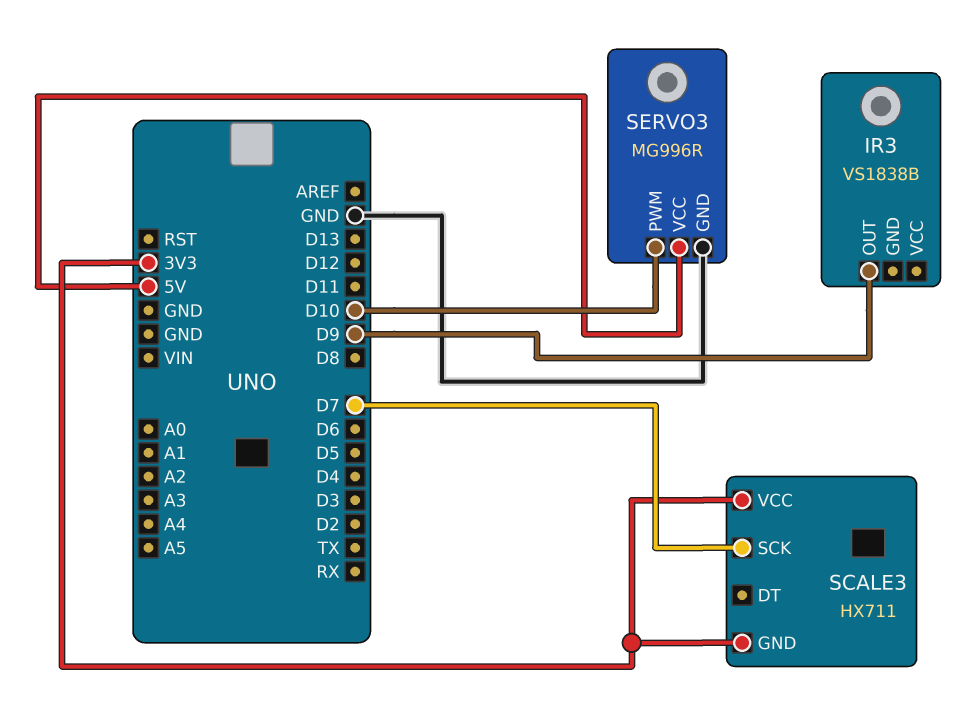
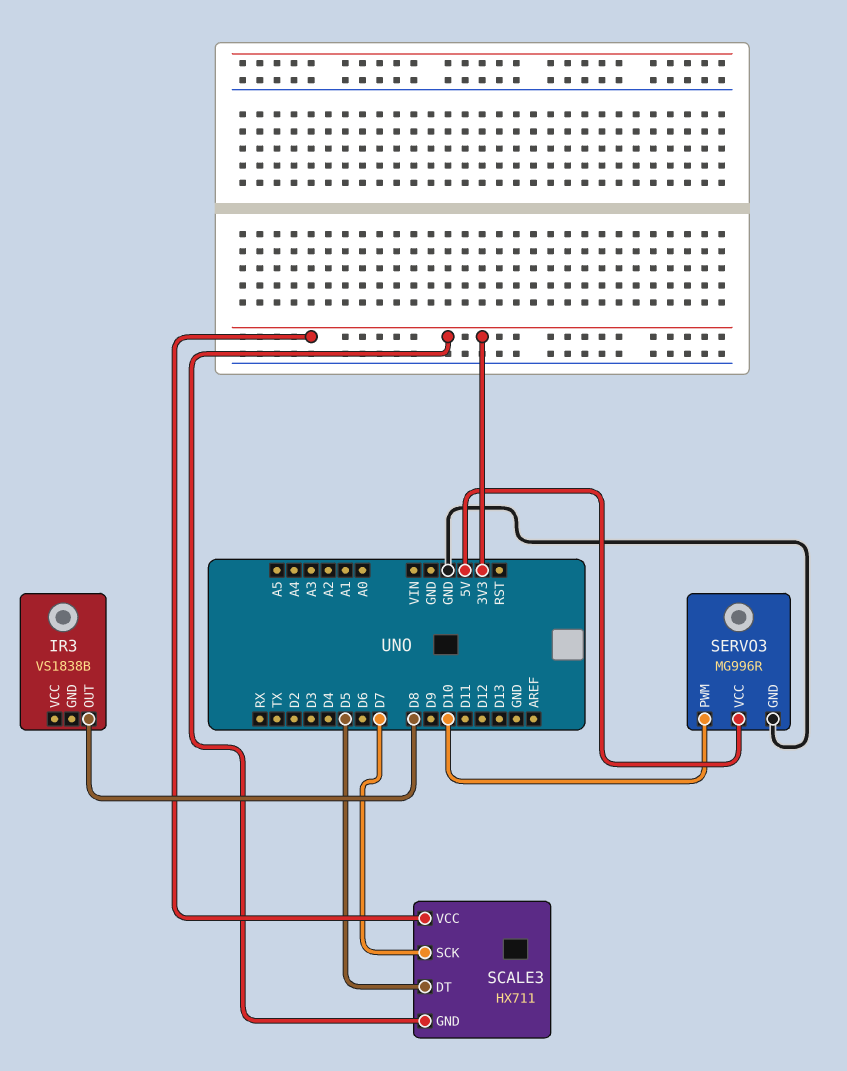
IR3 pin OUT: D9 -> D8
SCALE3 pin DT: none -> D5

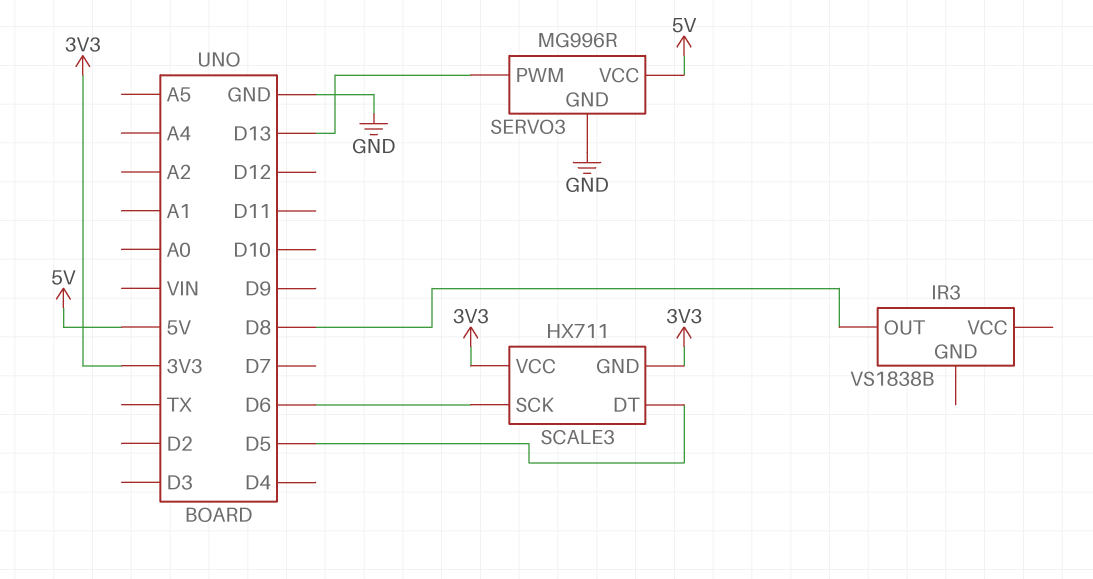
SCALE3 pin SCK: D7 -> D6
SERVO3 pin PWM: D10 -> D13

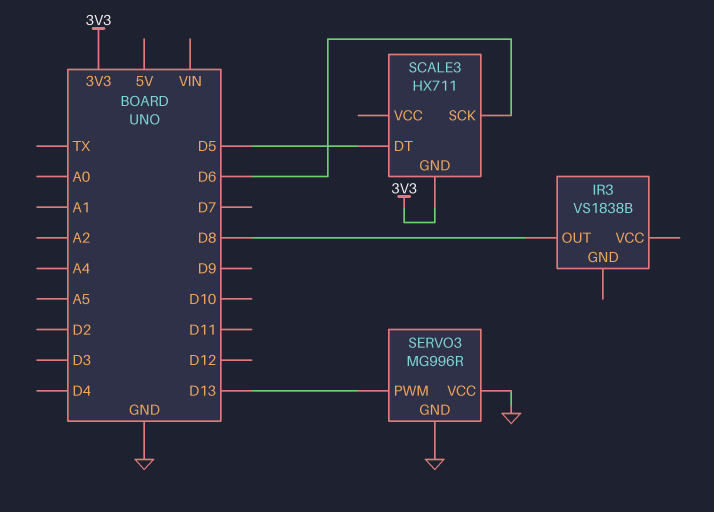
SCALE3 pin VCC: 3V3 -> none
SERVO3 pin VCC: 5V -> GND

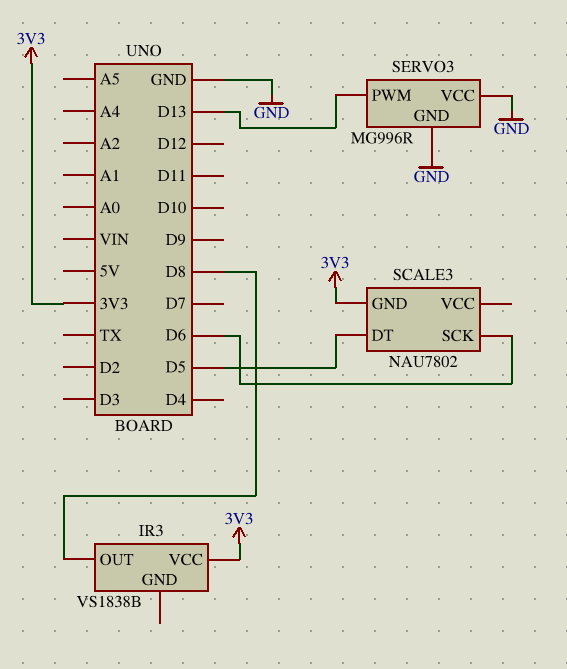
IR3 pin VCC: none -> 3V3
SCALE3: HX711 -> NAU7802

